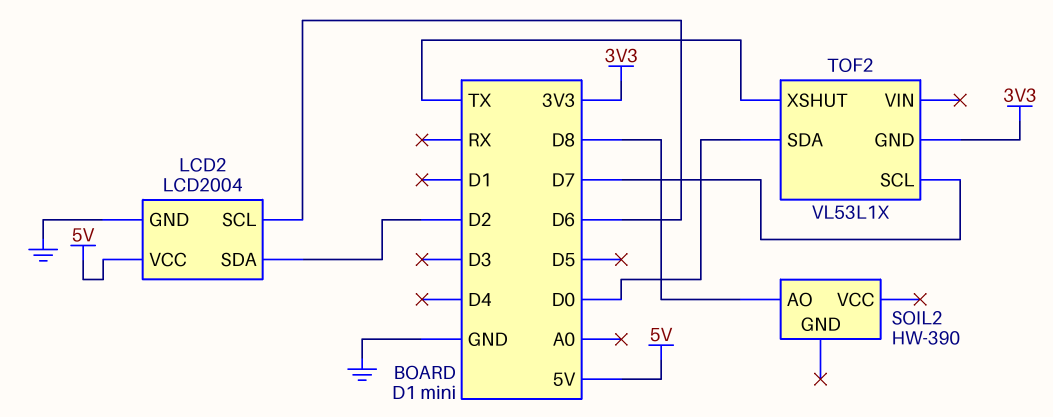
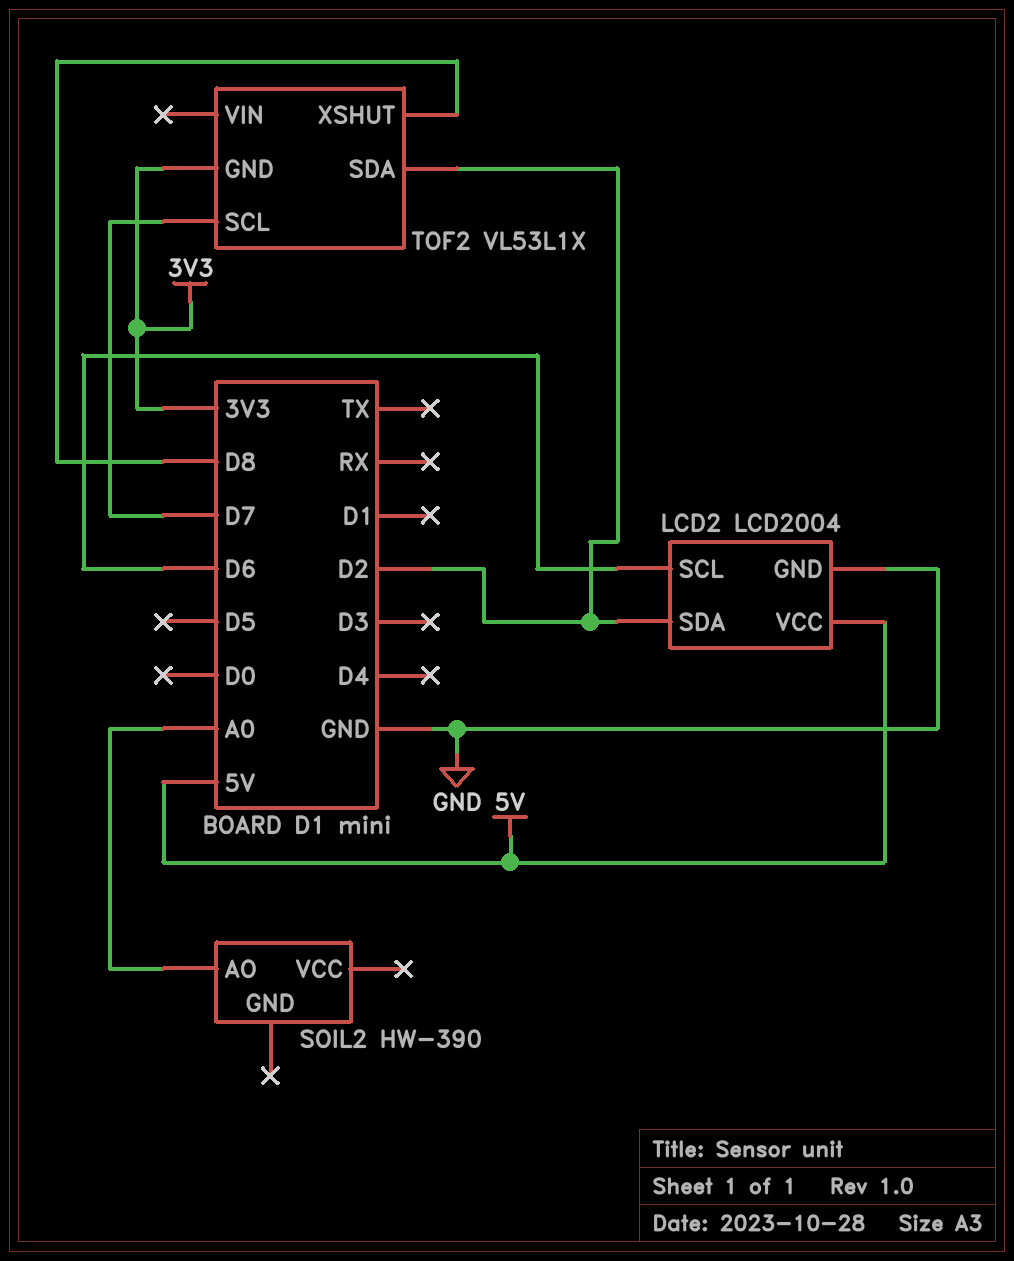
SOIL2 pin AO: D8 -> A0
TOF2 pin SDA: D0 -> D2
TOF2 pin XSHUT: TX -> D8

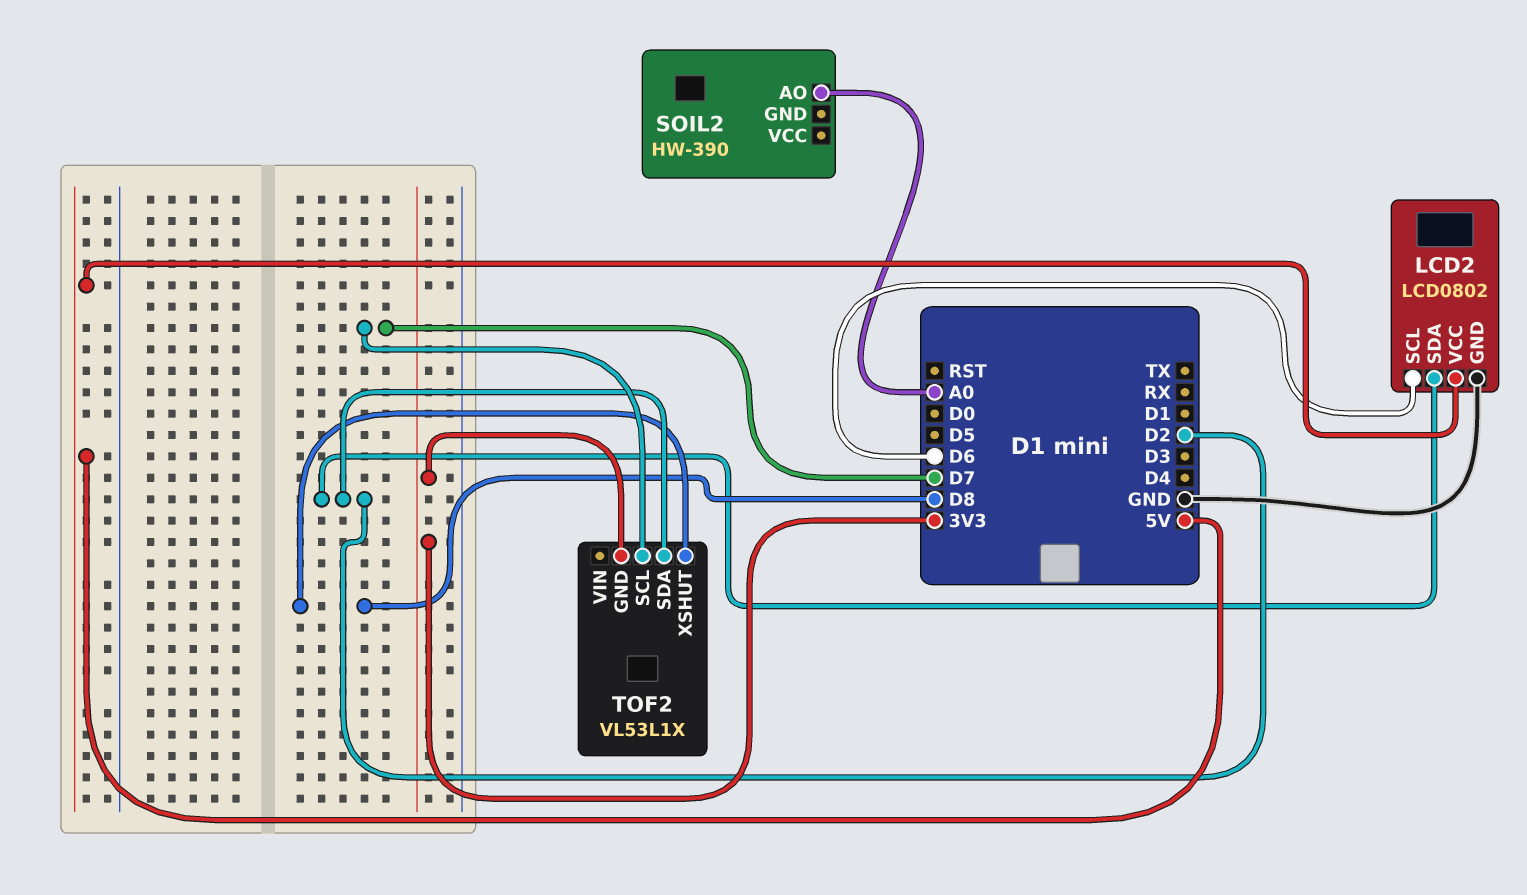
LCD2: LCD2004 -> LCD0802

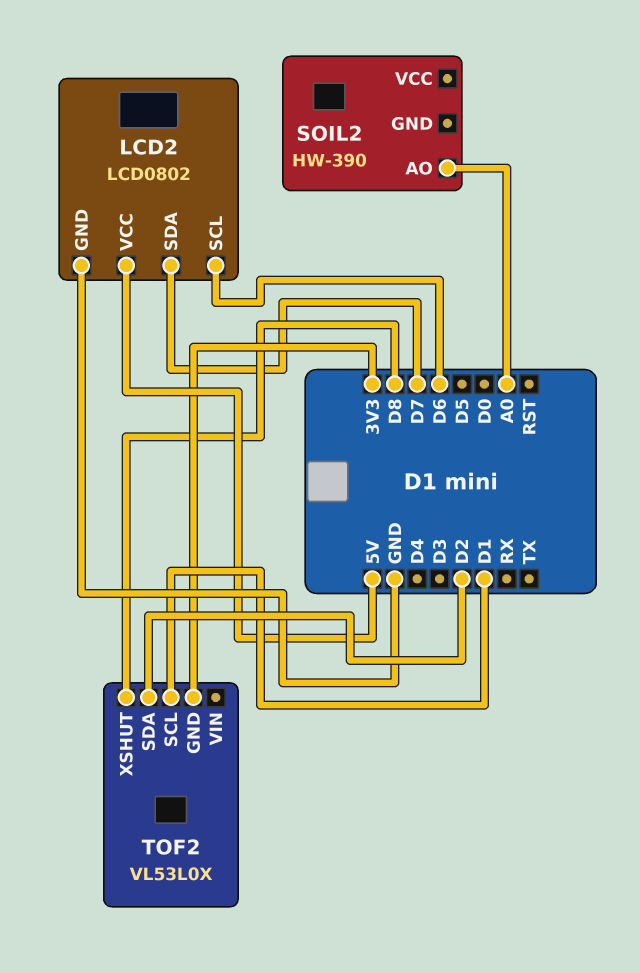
LCD2 pin SDA: D2 -> D7
TOF2: VL53L1X -> VL53L0X
TOF2 pin SCL: D7 -> D1

